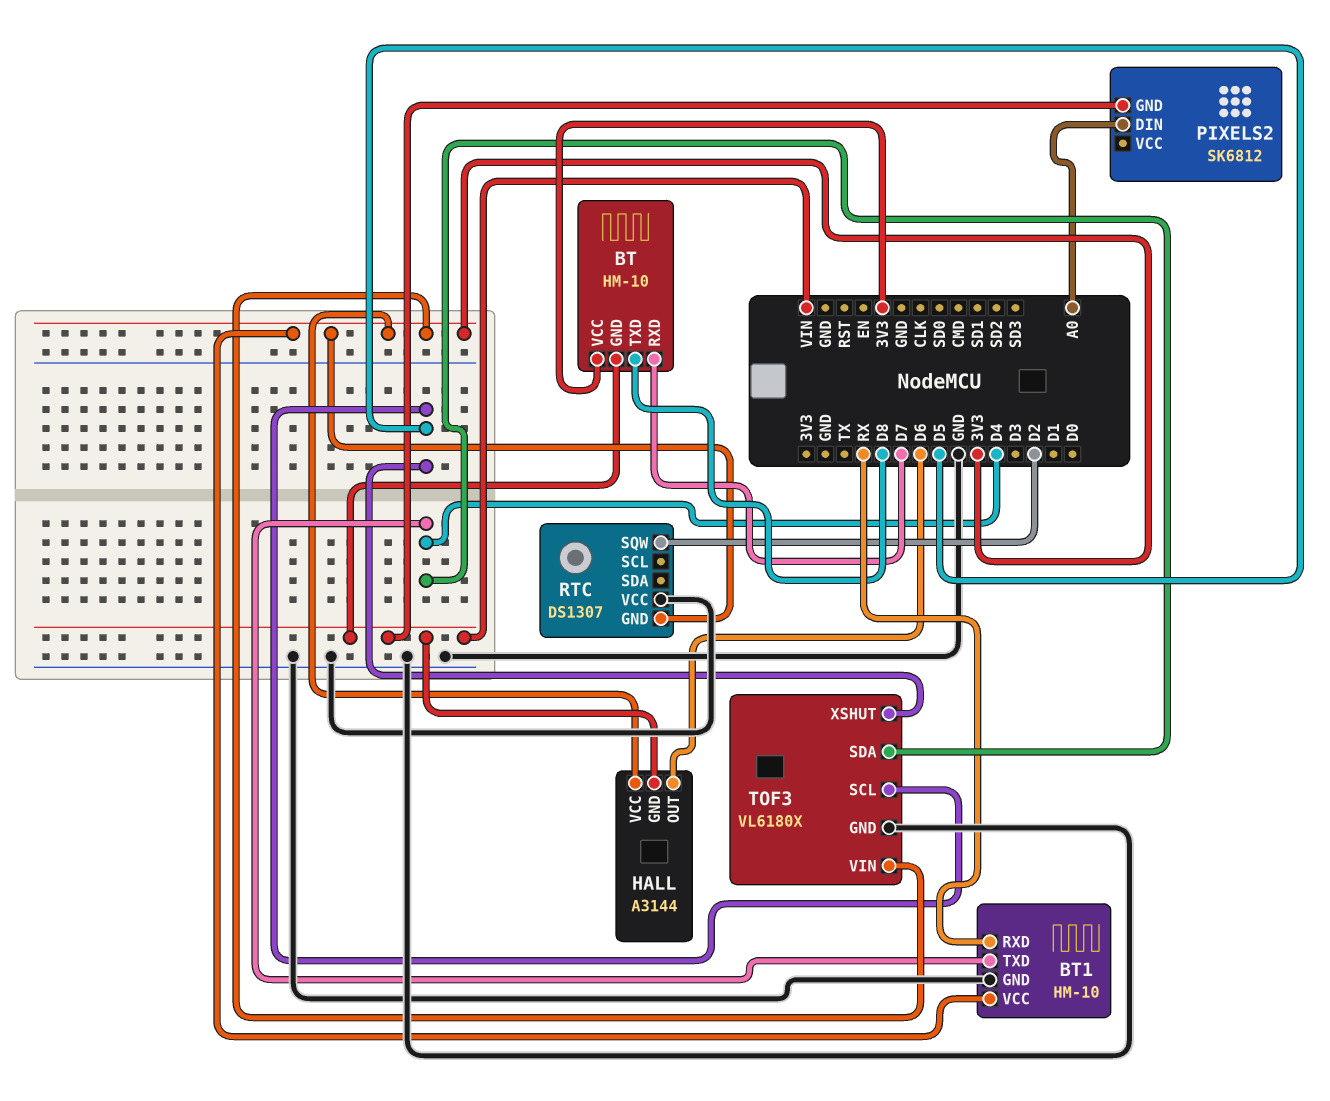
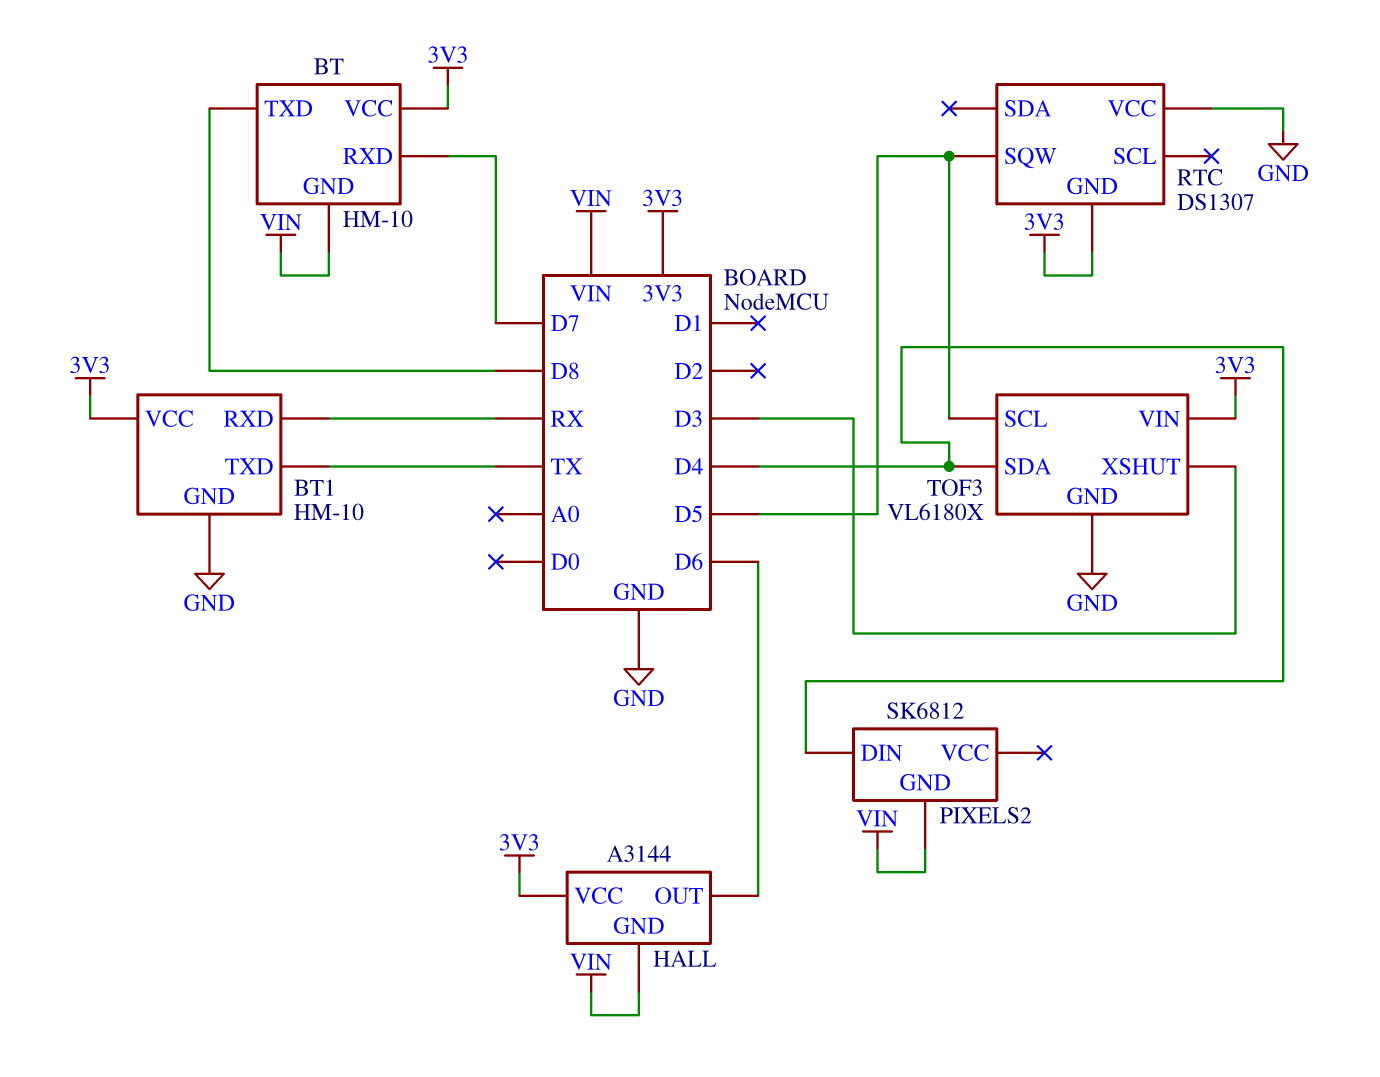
BT1 pin TXD: D4 -> TX
PIXELS2 pin DIN: A0 -> D4
RTC pin SQW: D2 -> D5
TOF3 pin XSHUT: D5 -> D3

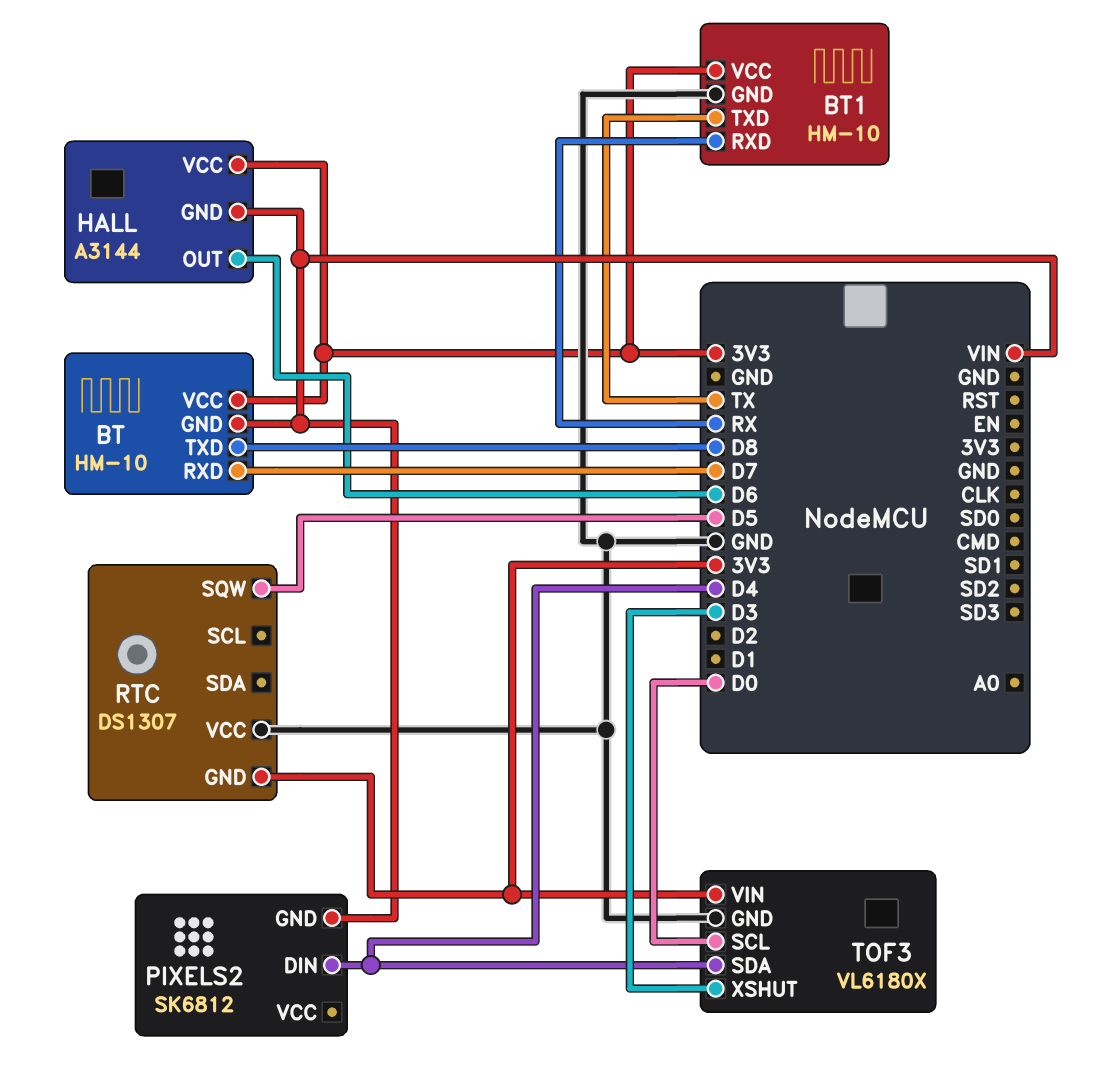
TOF3 pin SCL: D5 -> D0

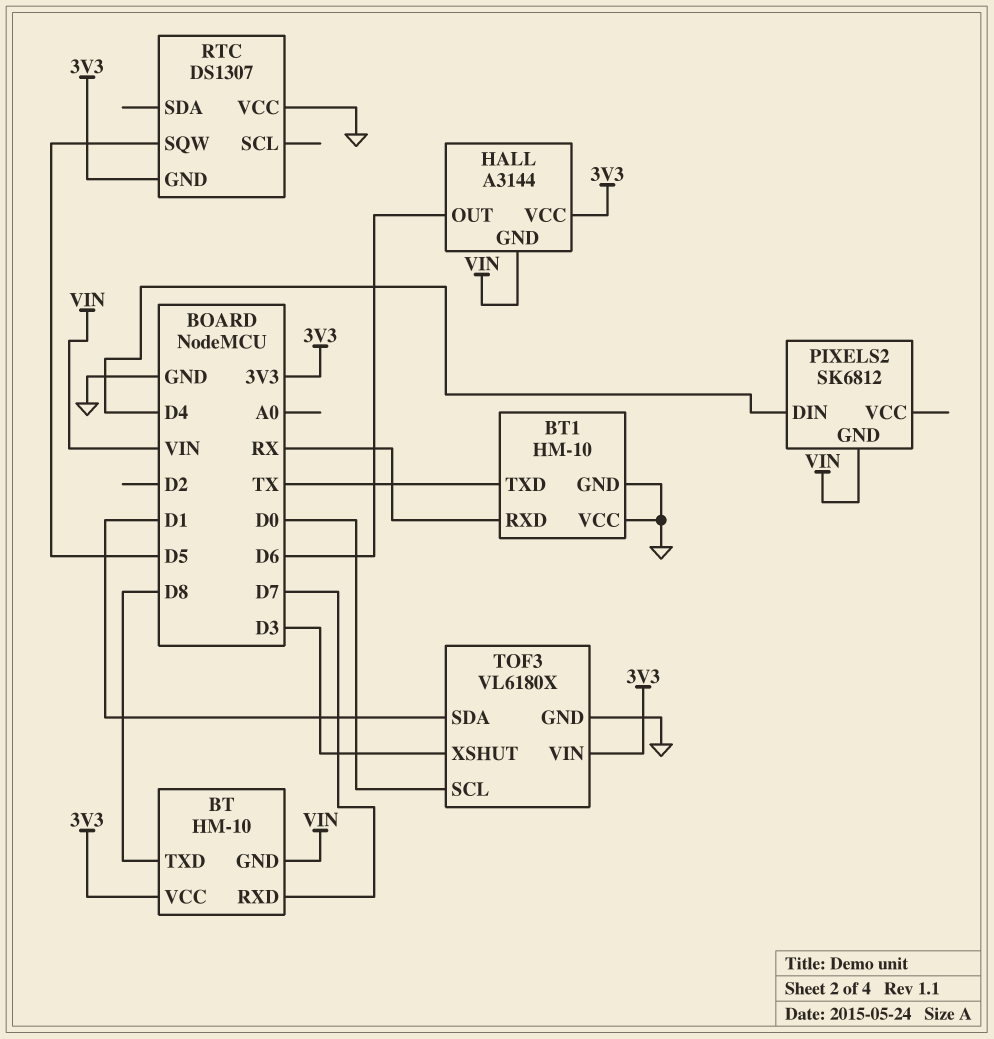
BT1 pin VCC: 3V3 -> GND
TOF3 pin SDA: D4 -> D1

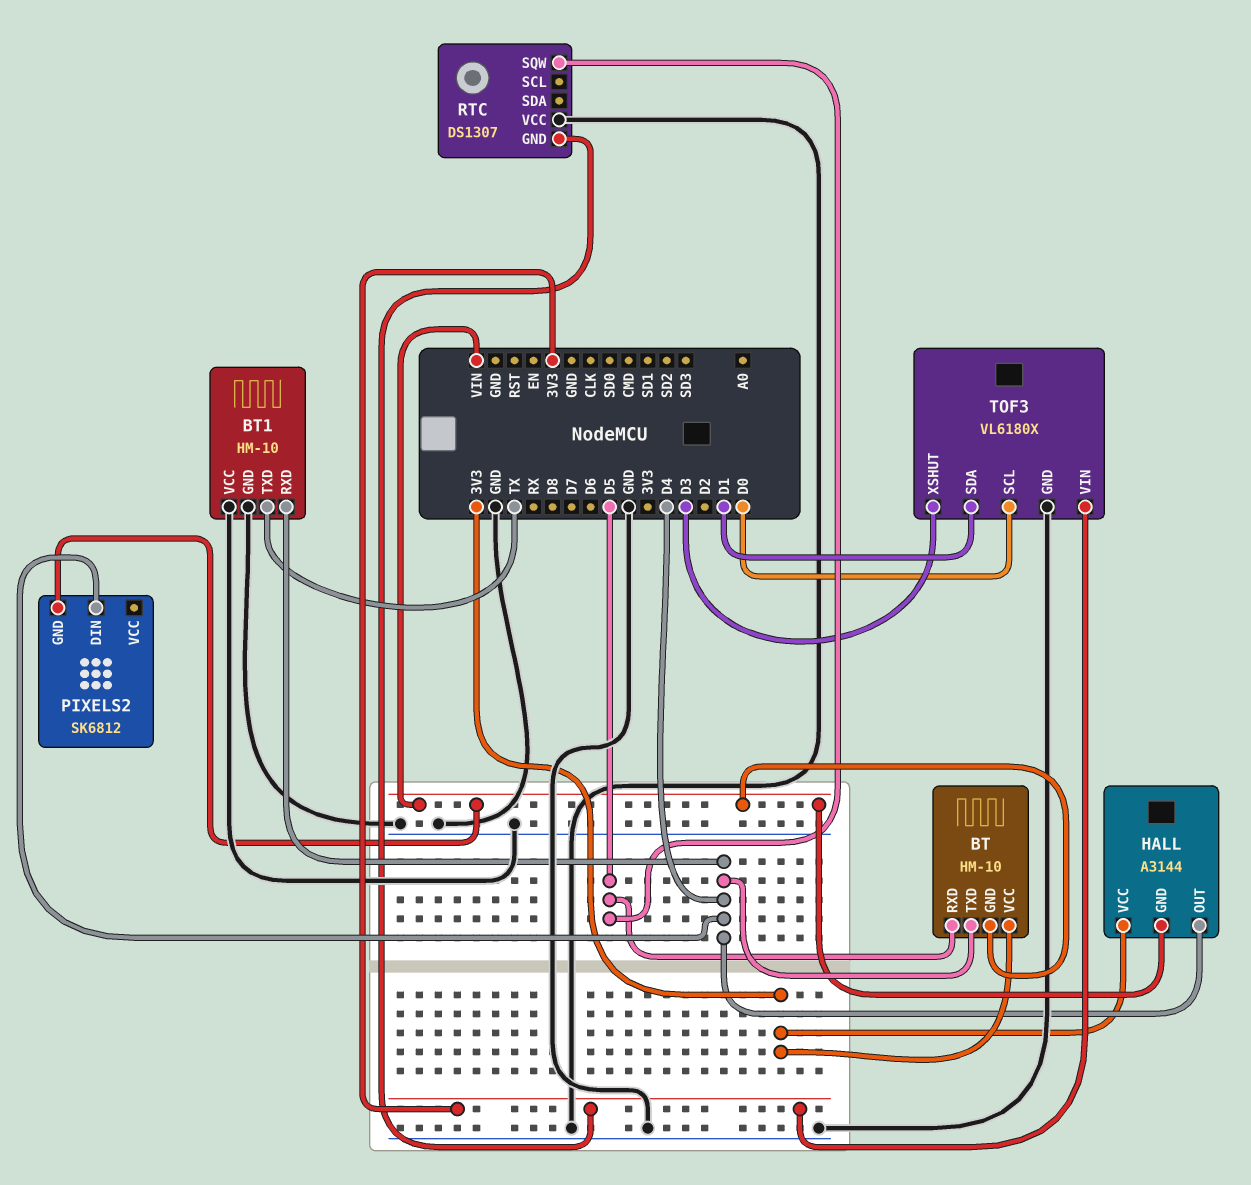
BT pin RXD: D7 -> D5
BT pin TXD: D8 -> D4
BT1 pin RXD: RX -> D4
HALL pin OUT: D6 -> D4

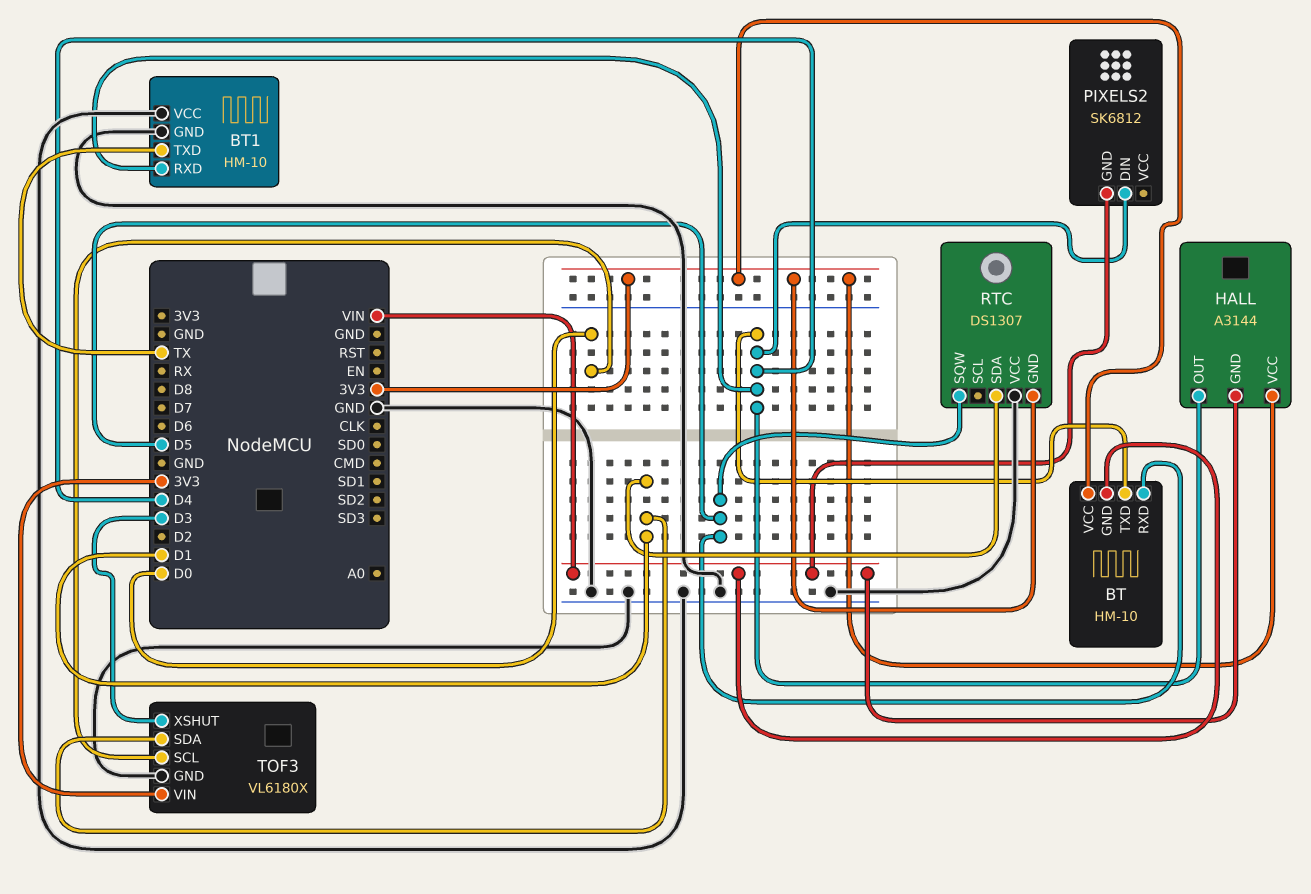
RTC pin SDA: none -> D1

